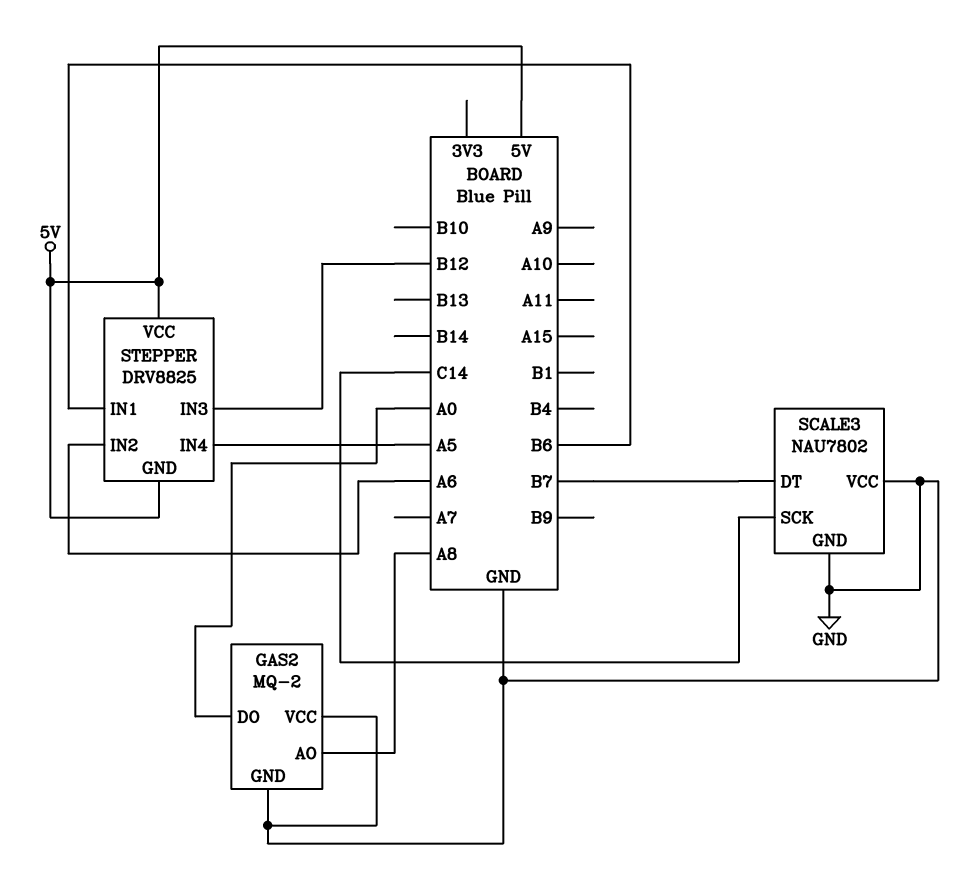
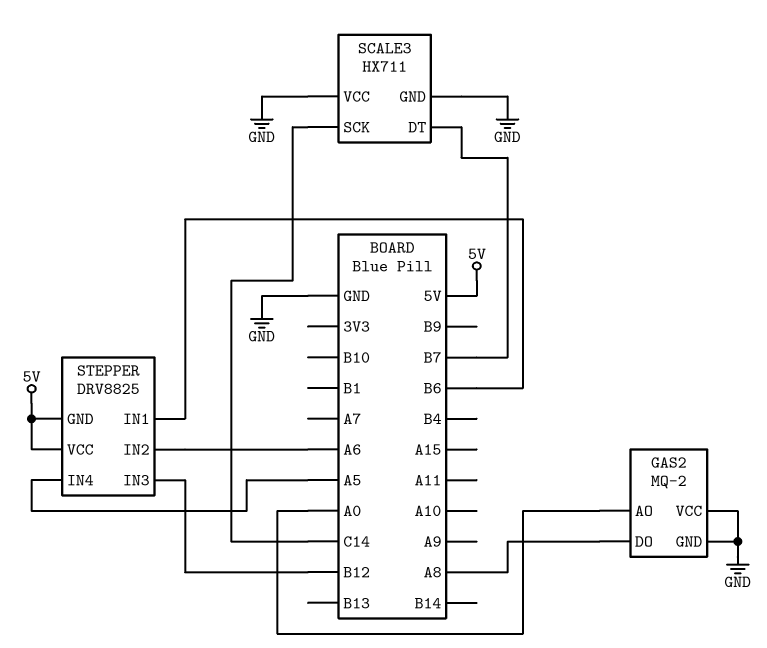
GAS2 pin AO: A8 -> A0
GAS2 pin DO: A0 -> A8
SCALE3: NAU7802 -> HX711

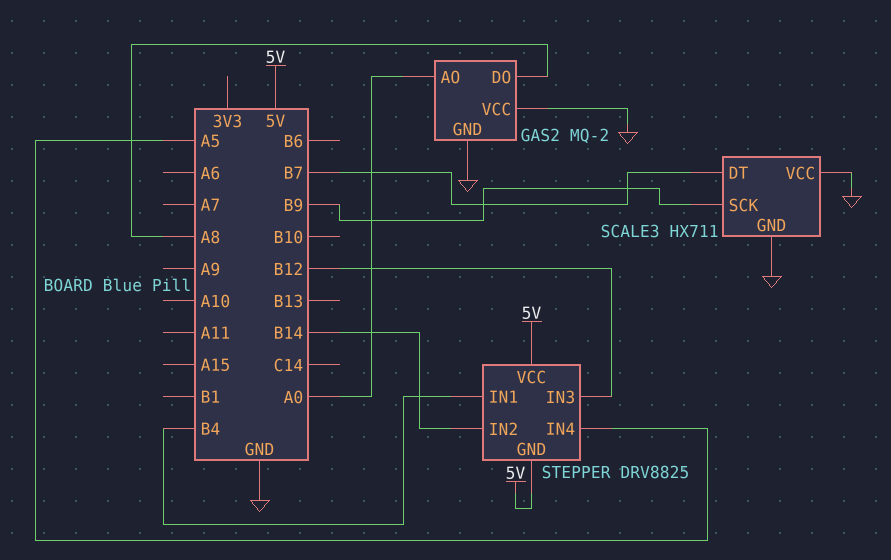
SCALE3 pin SCK: C14 -> B9
STEPPER pin IN1: B6 -> B4
STEPPER pin IN2: A6 -> B14

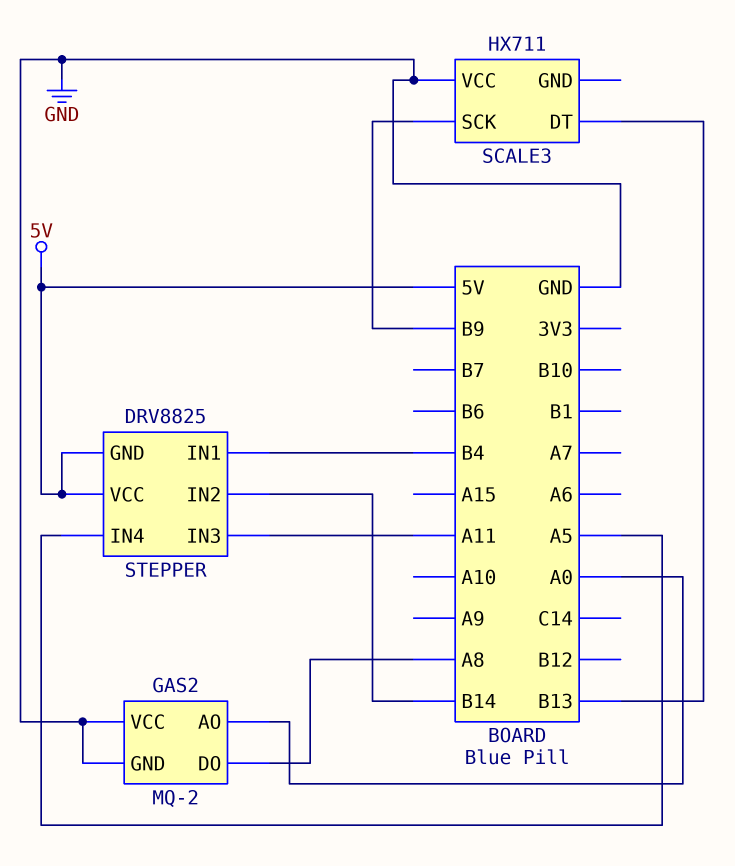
SCALE3 pin DT: B7 -> B13
SCALE3 pin GND: GND -> none
STEPPER pin IN3: B12 -> A11

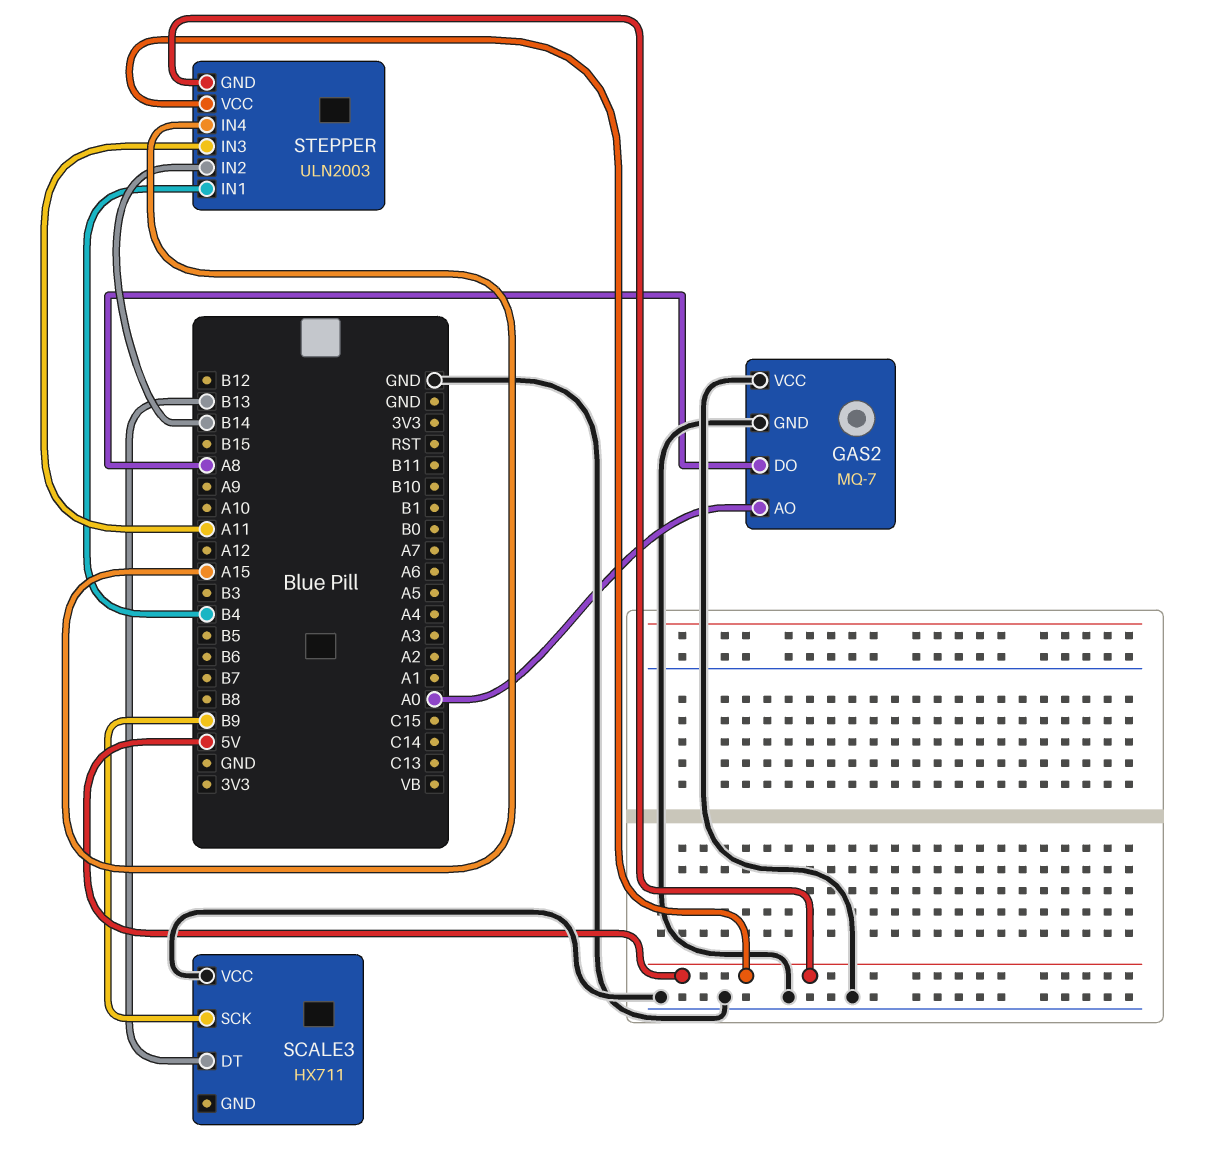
GAS2: MQ-2 -> MQ-7
STEPPER: DRV8825 -> ULN2003
STEPPER pin IN4: A5 -> A15

